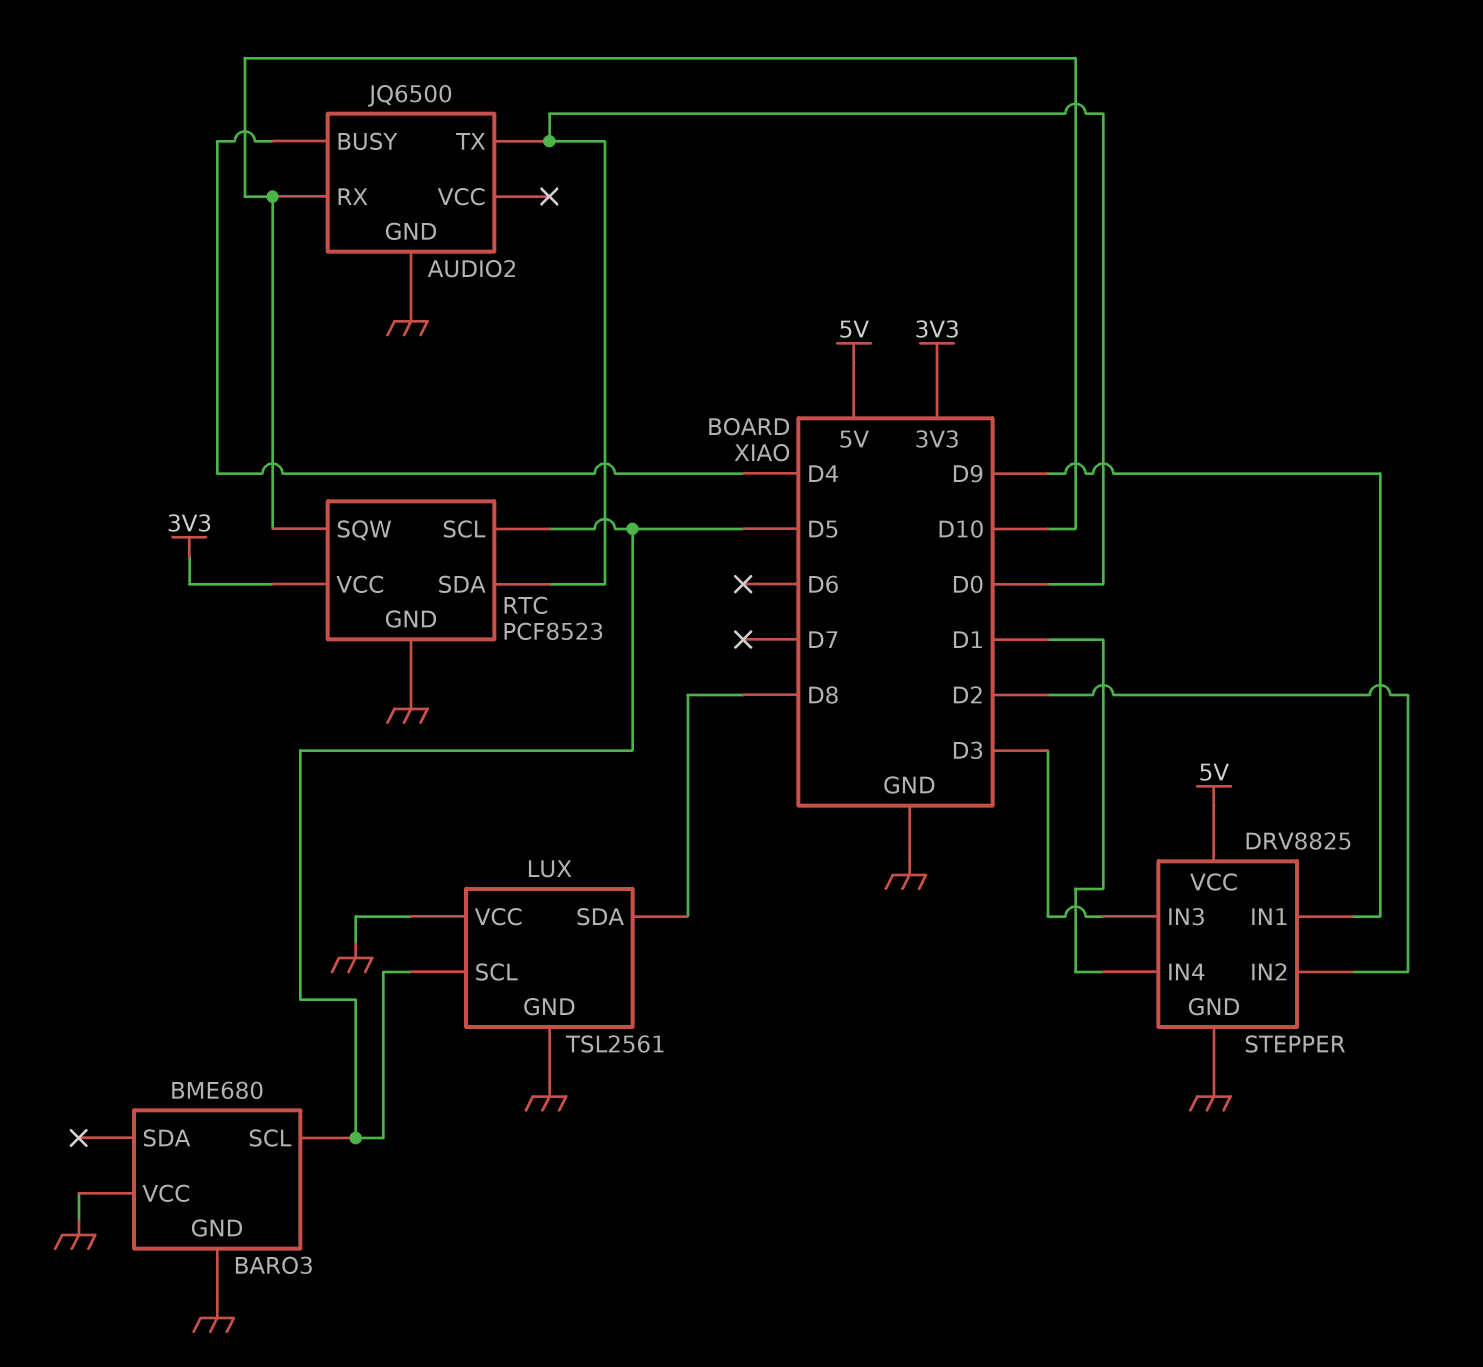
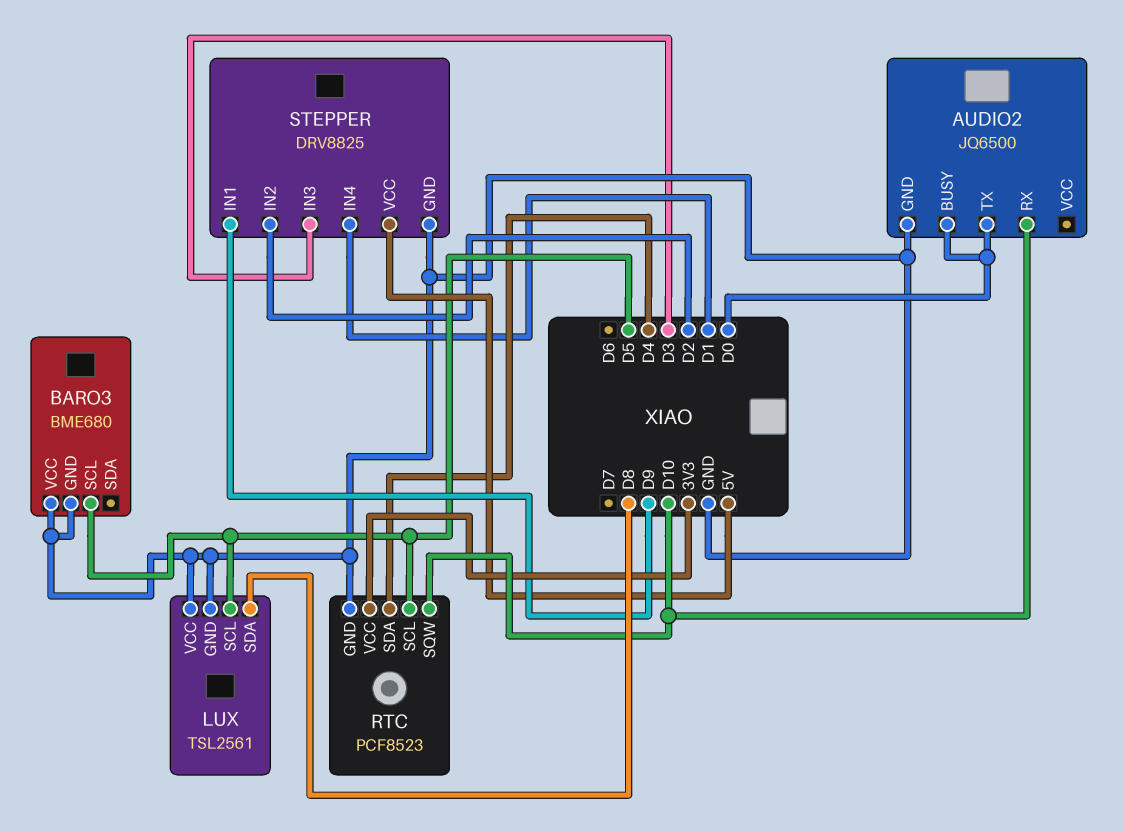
AUDIO2 pin BUSY: D4 -> D0
RTC pin SDA: D0 -> D4

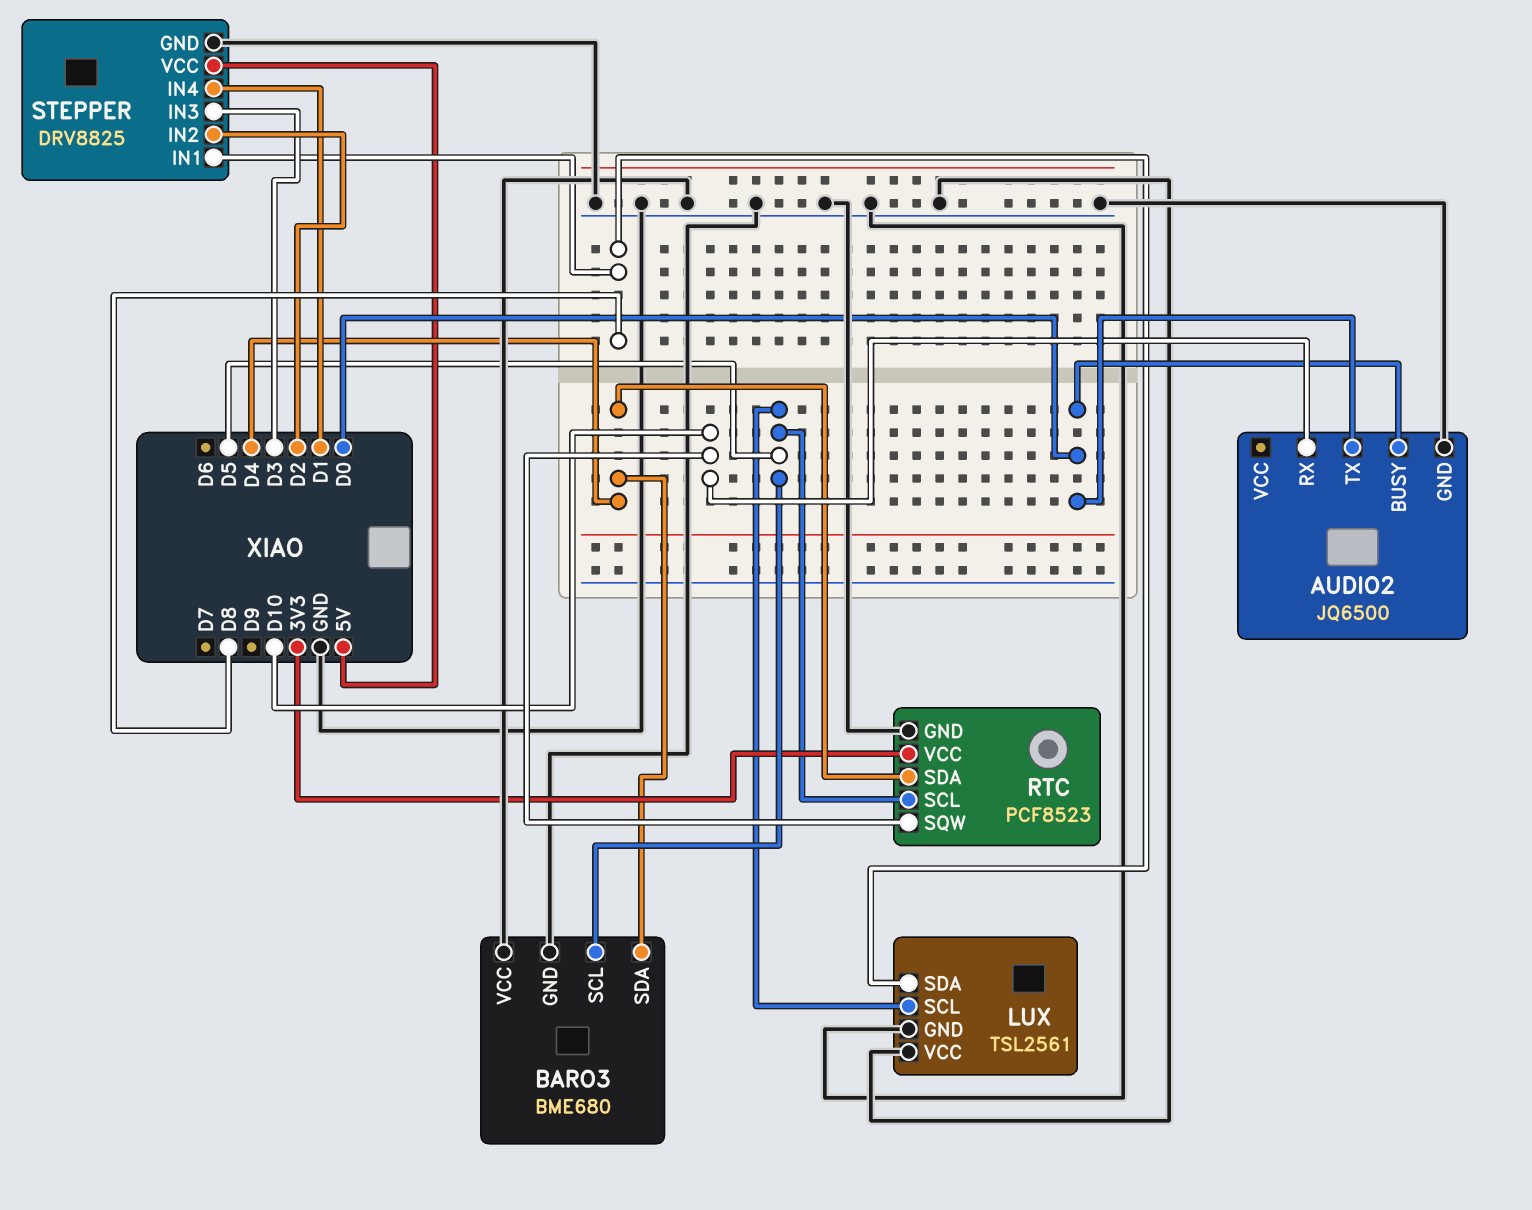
BARO3 pin SDA: none -> D4
STEPPER pin IN1: D9 -> D8

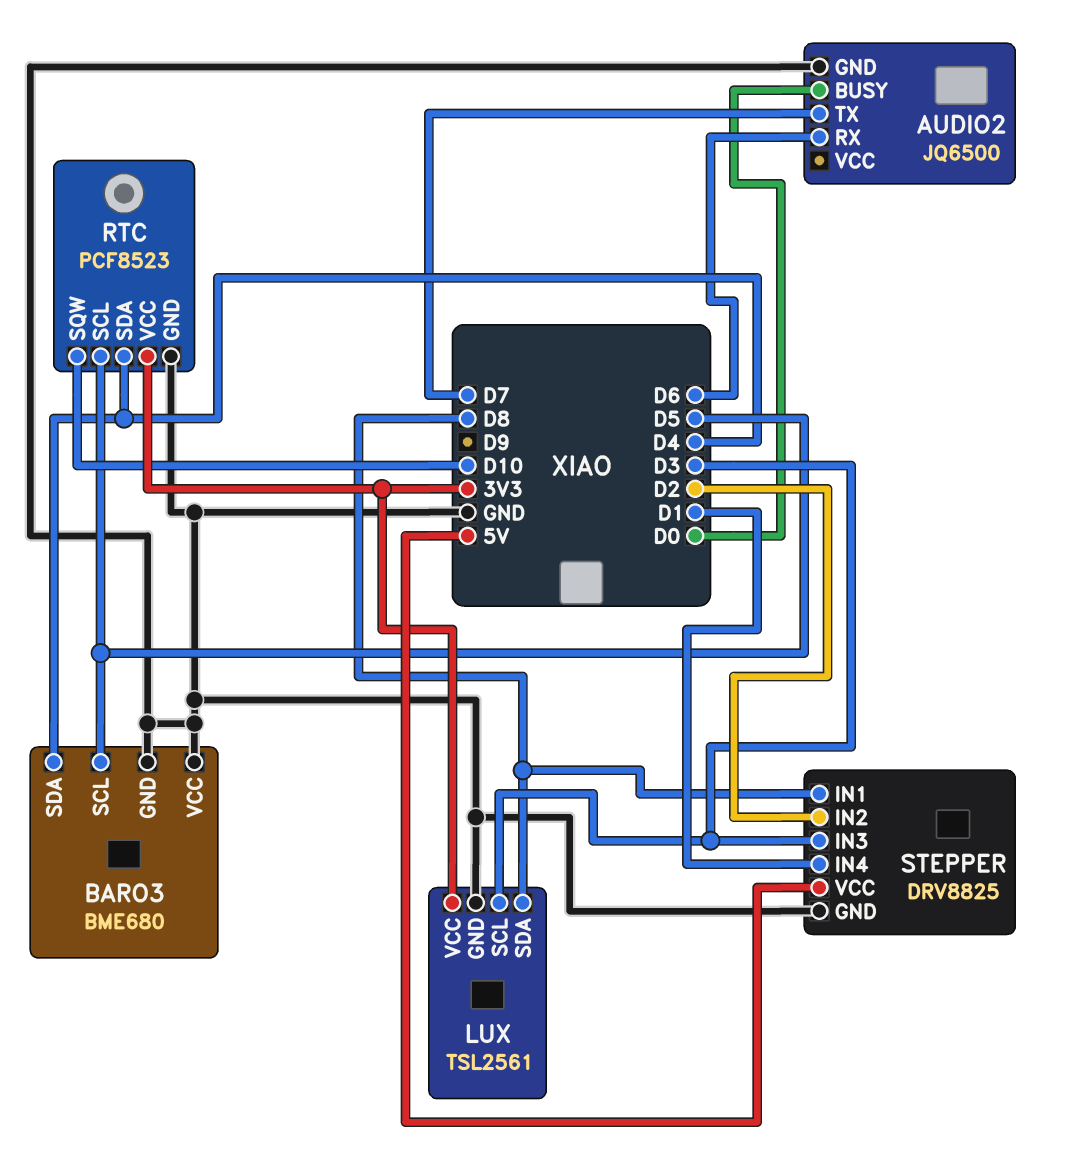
AUDIO2 pin RX: D10 -> D6
AUDIO2 pin TX: D0 -> D7
LUX pin SCL: D5 -> D3
LUX pin VCC: GND -> 3V3

